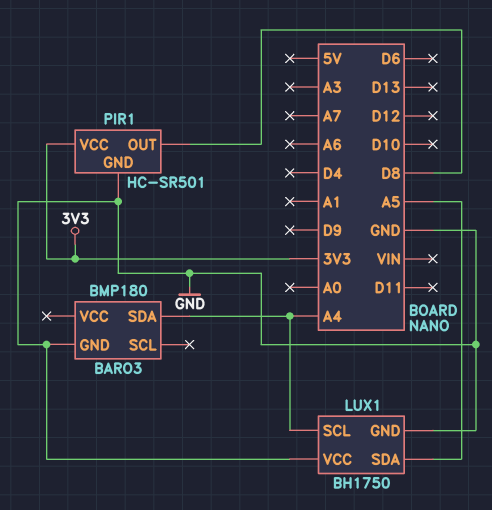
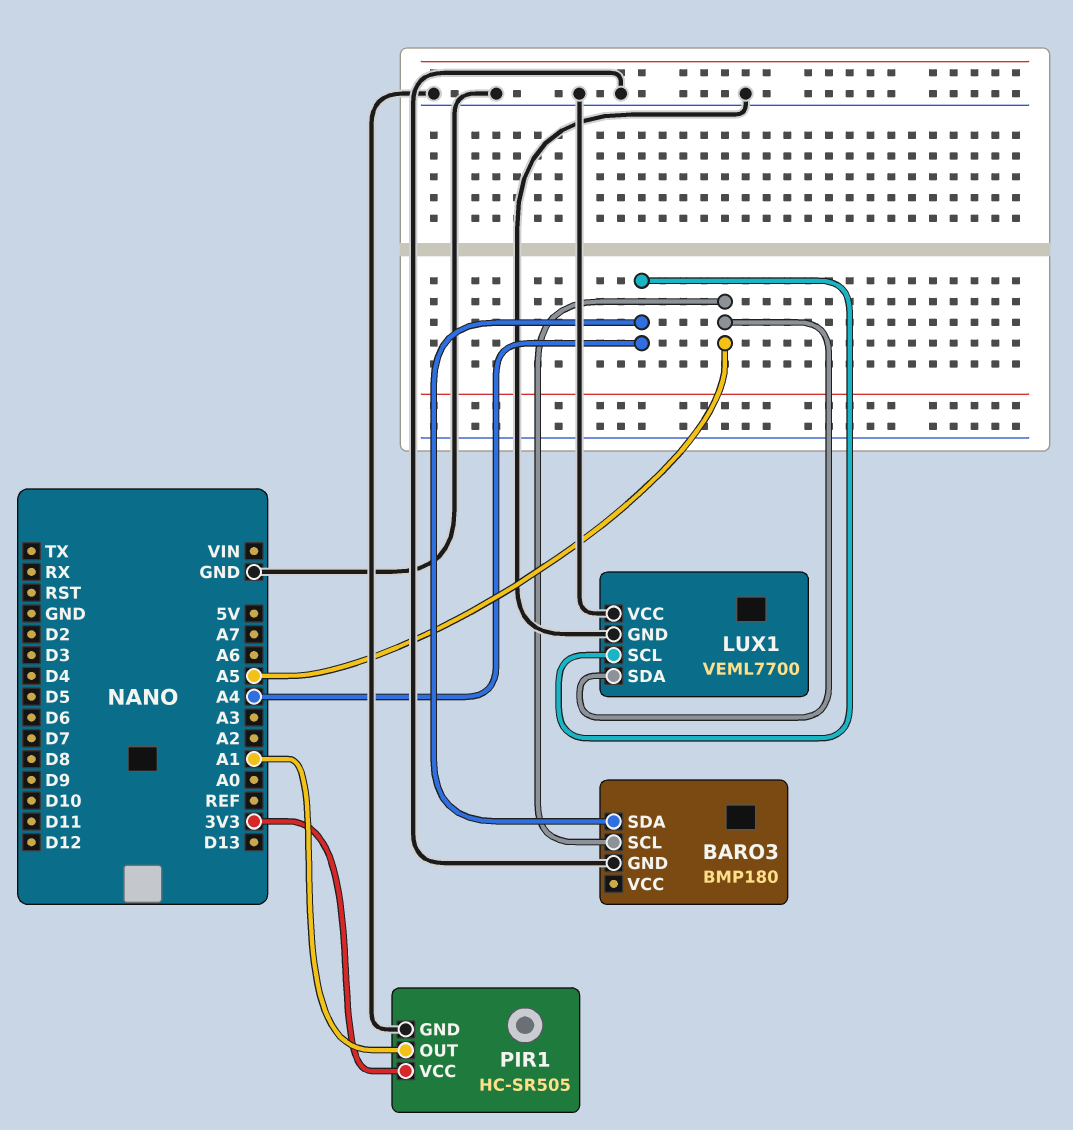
BARO3 pin SCL: none -> A5
LUX1: BH1750 -> VEML7700
PIR1: HC-SR501 -> HC-SR505
PIR1 pin OUT: D8 -> A1

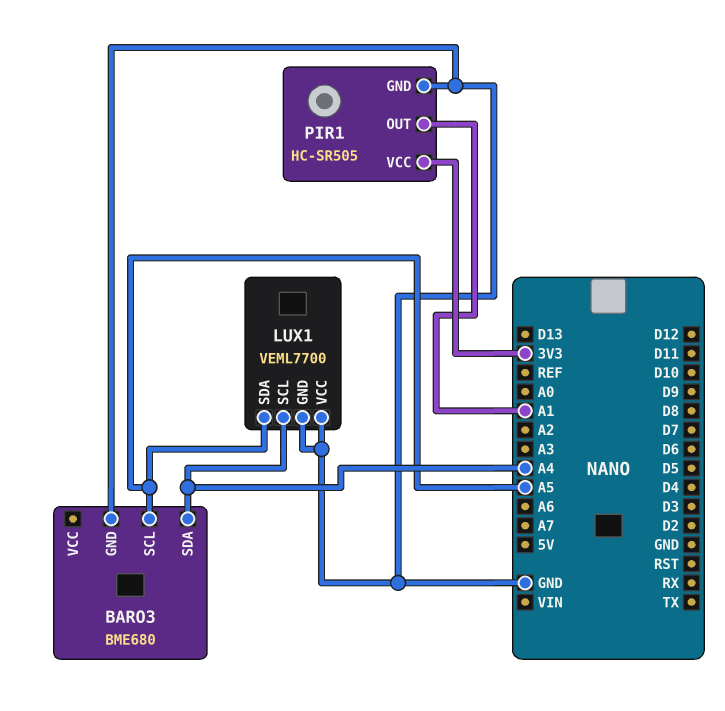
BARO3: BMP180 -> BME680

